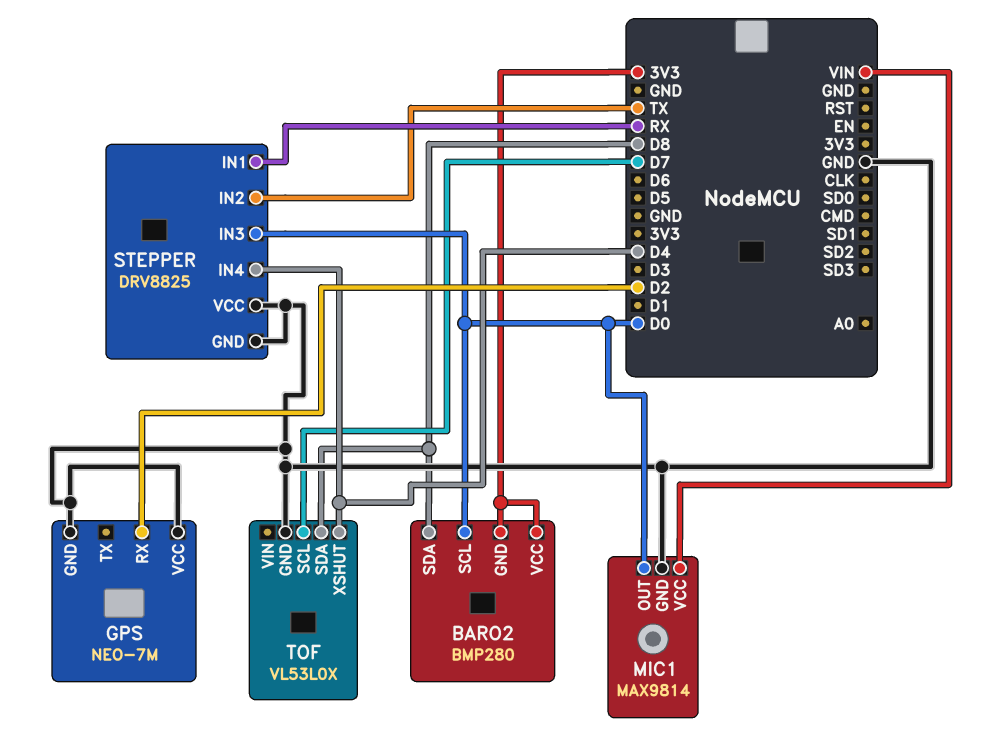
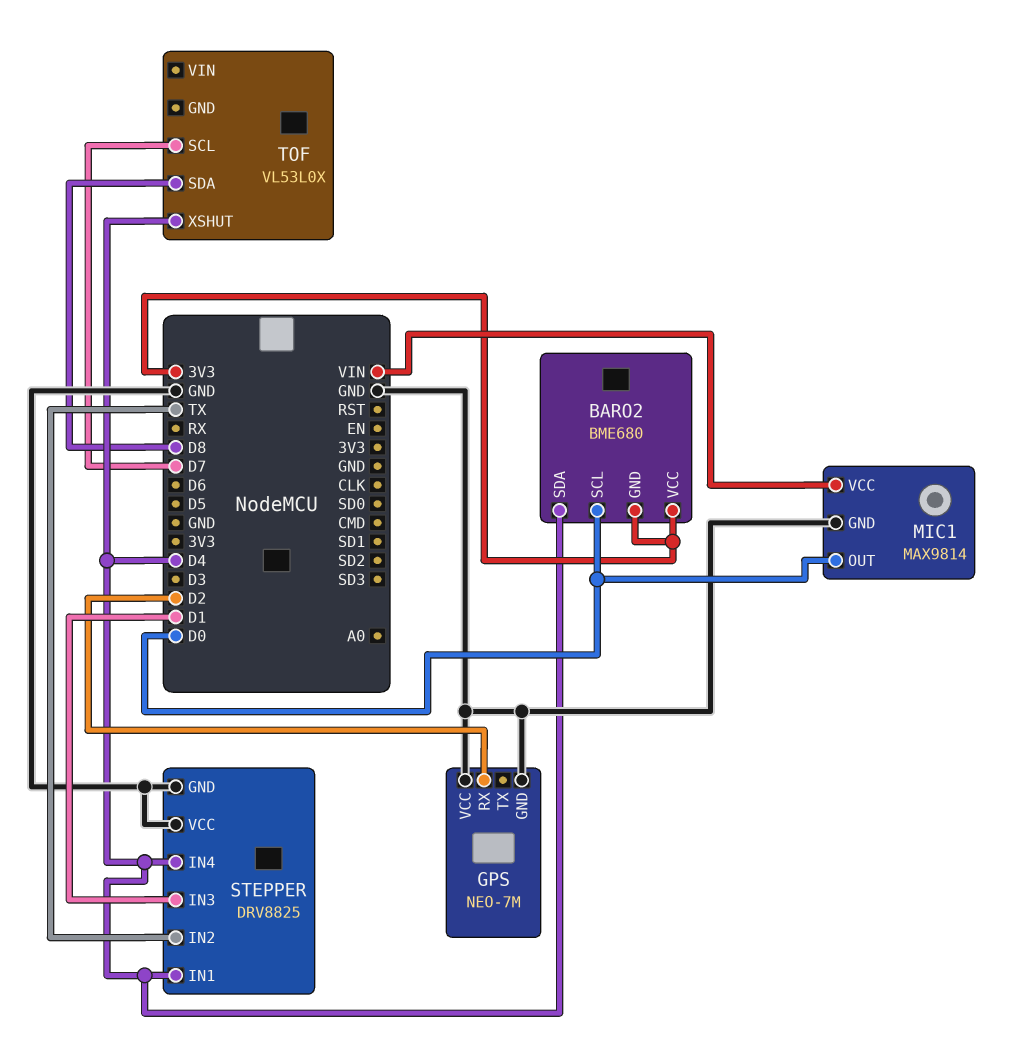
BARO2: BMP280 -> BME680
BARO2 pin SDA: D8 -> D4
STEPPER pin IN1: RX -> D4
STEPPER pin IN3: D0 -> D1
TOF pin GND: GND -> none

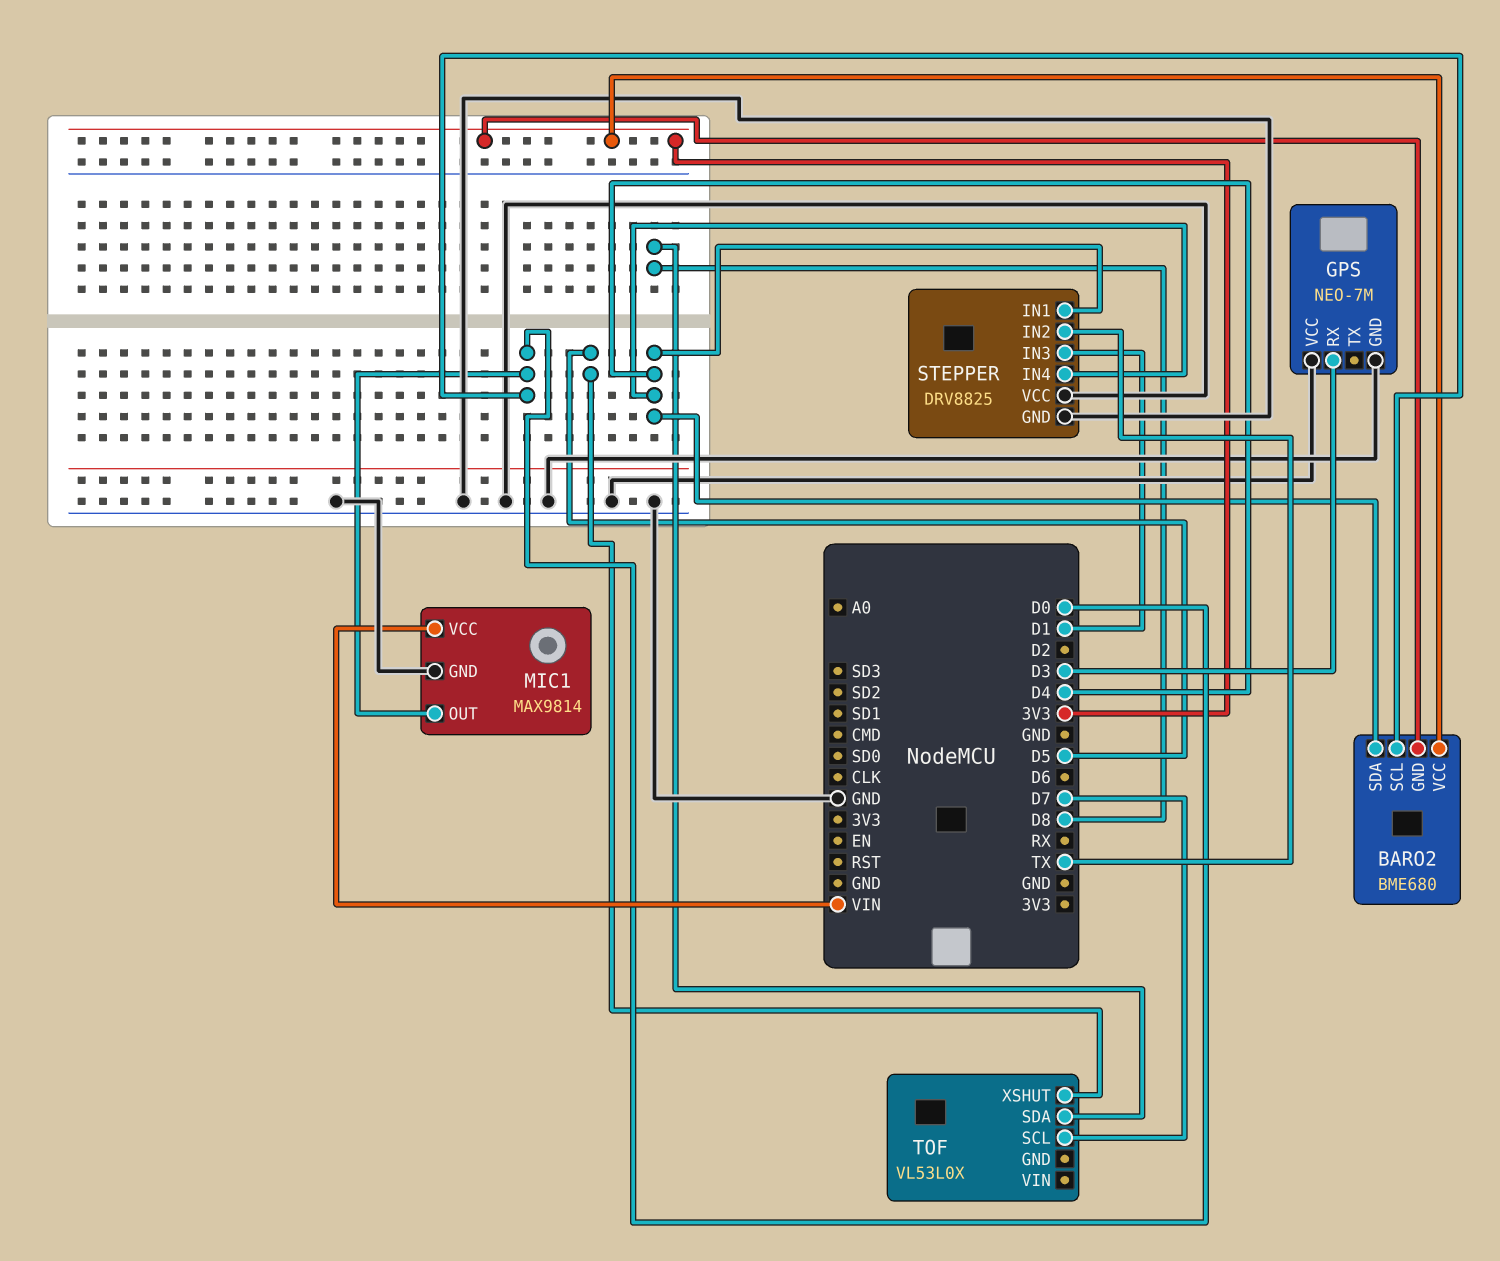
GPS pin RX: D2 -> D3
TOF pin XSHUT: D4 -> D5

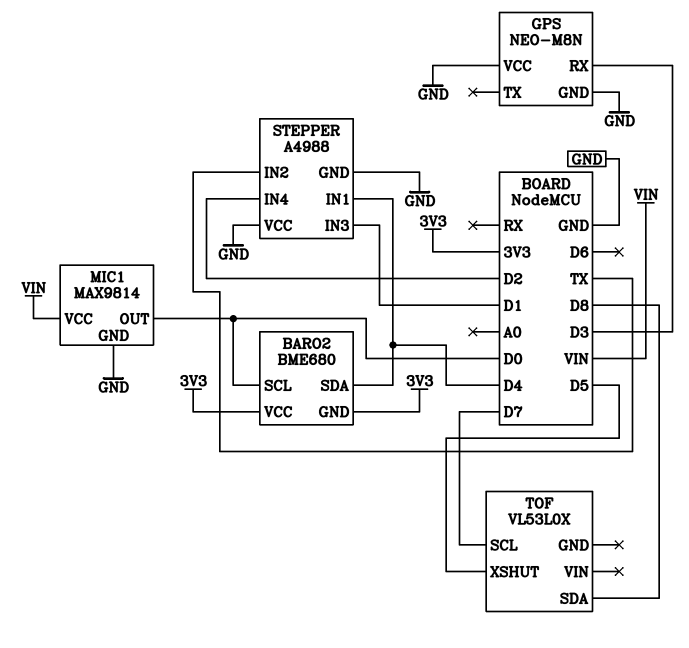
GPS: NEO-7M -> NEO-M8N
STEPPER: DRV8825 -> A4988
STEPPER pin IN4: D4 -> D2

